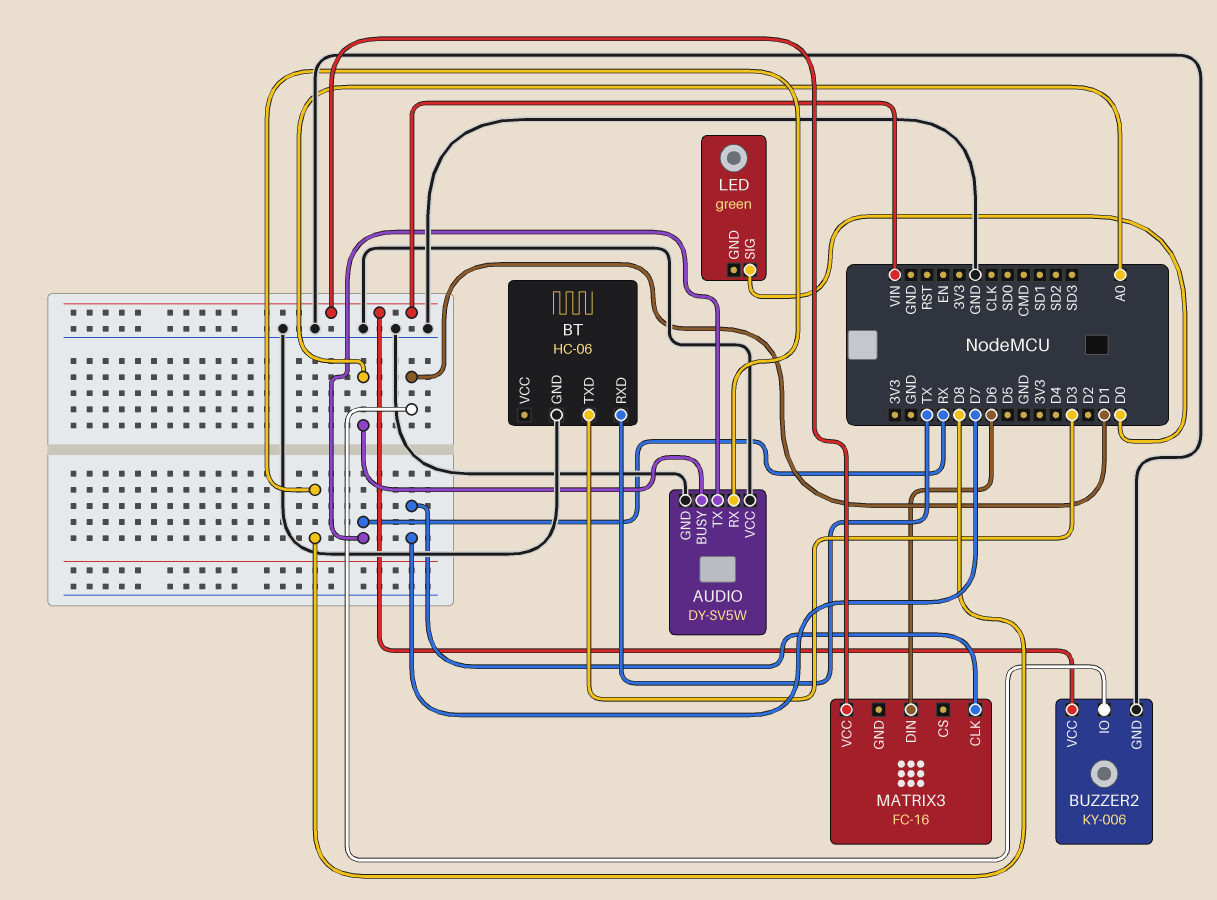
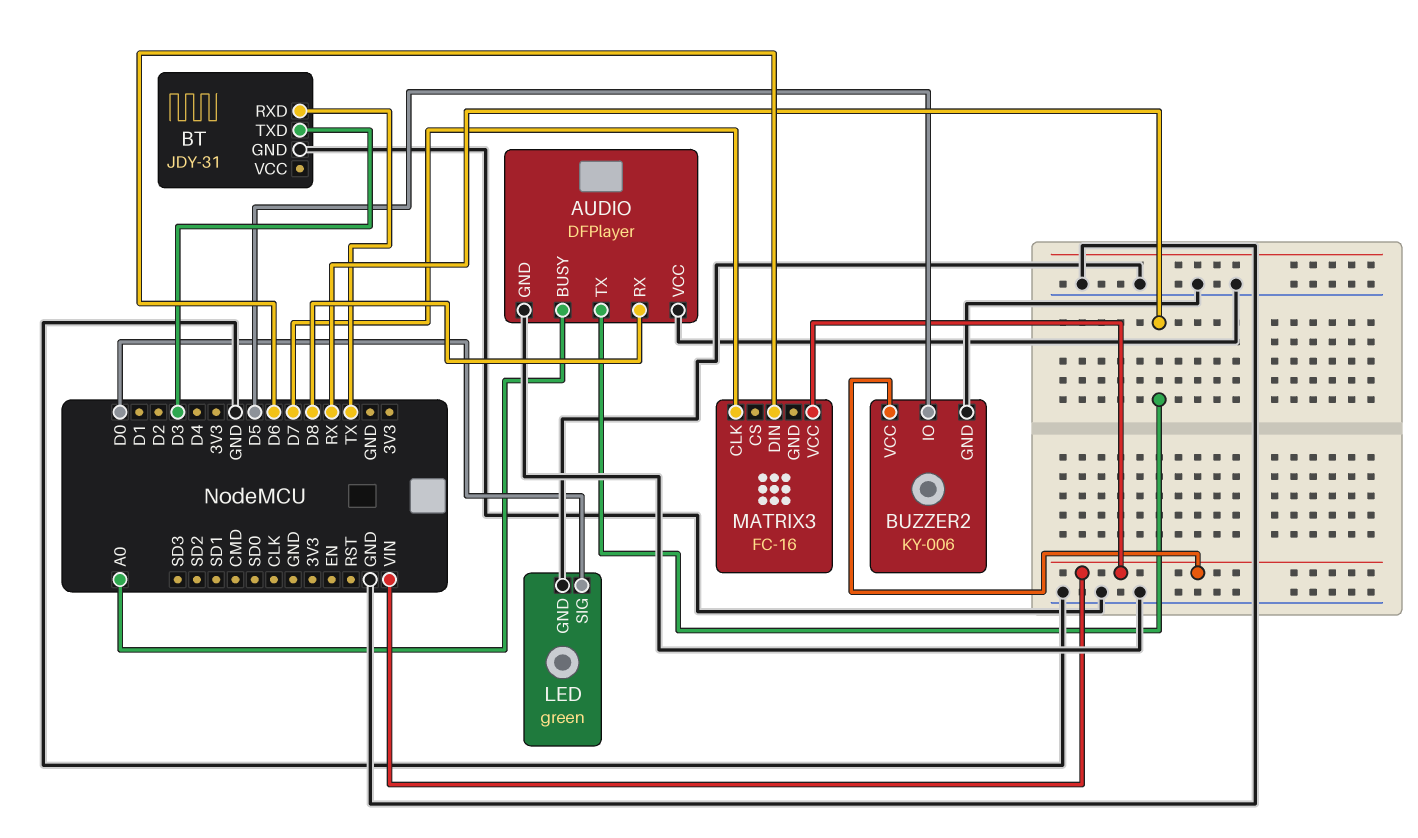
AUDIO: DY-SV5W -> DFPlayer
BT: HC-06 -> JDY-31
BUZZER2 pin IO: D1 -> D5
LED pin GND: none -> GND

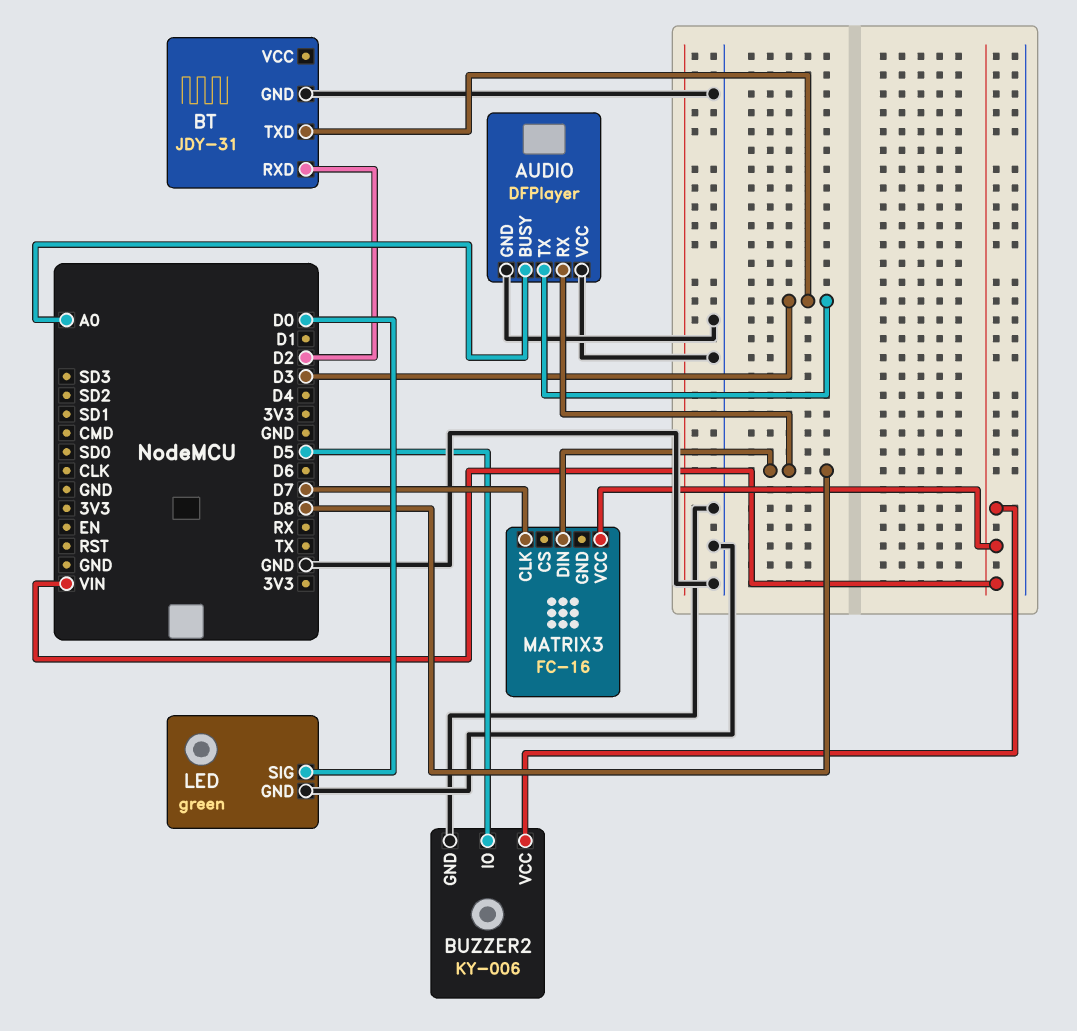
AUDIO pin TX: RX -> D3
BT pin RXD: TX -> D2
MATRIX3 pin DIN: D6 -> D8

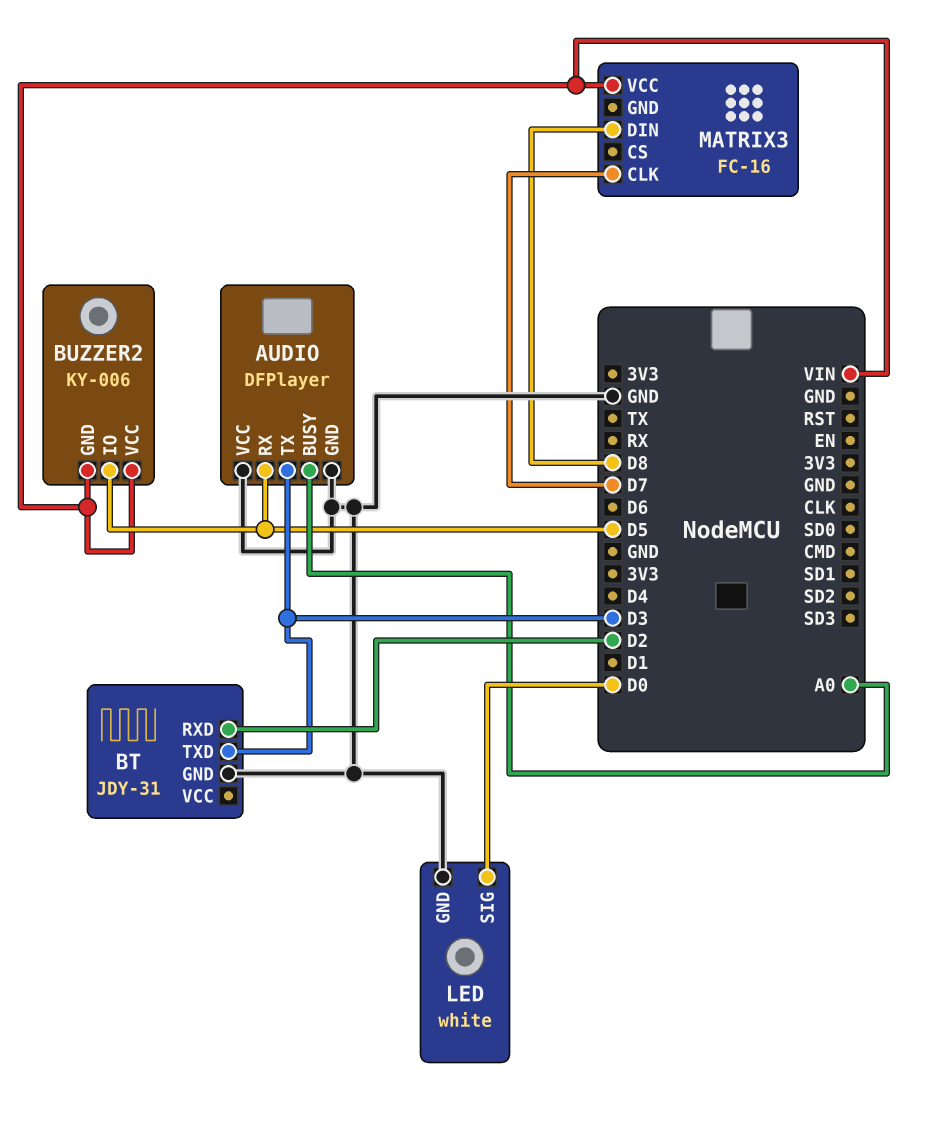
AUDIO pin RX: D8 -> D5
BUZZER2 pin GND: GND -> VIN
LED: green -> white

